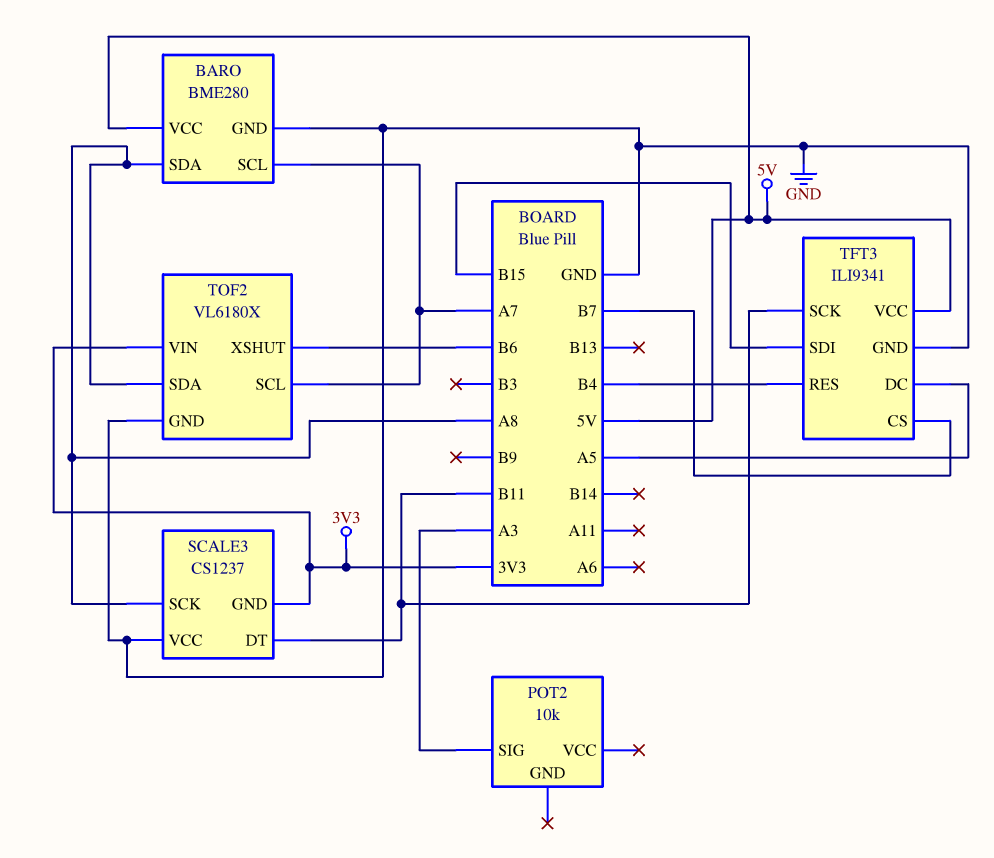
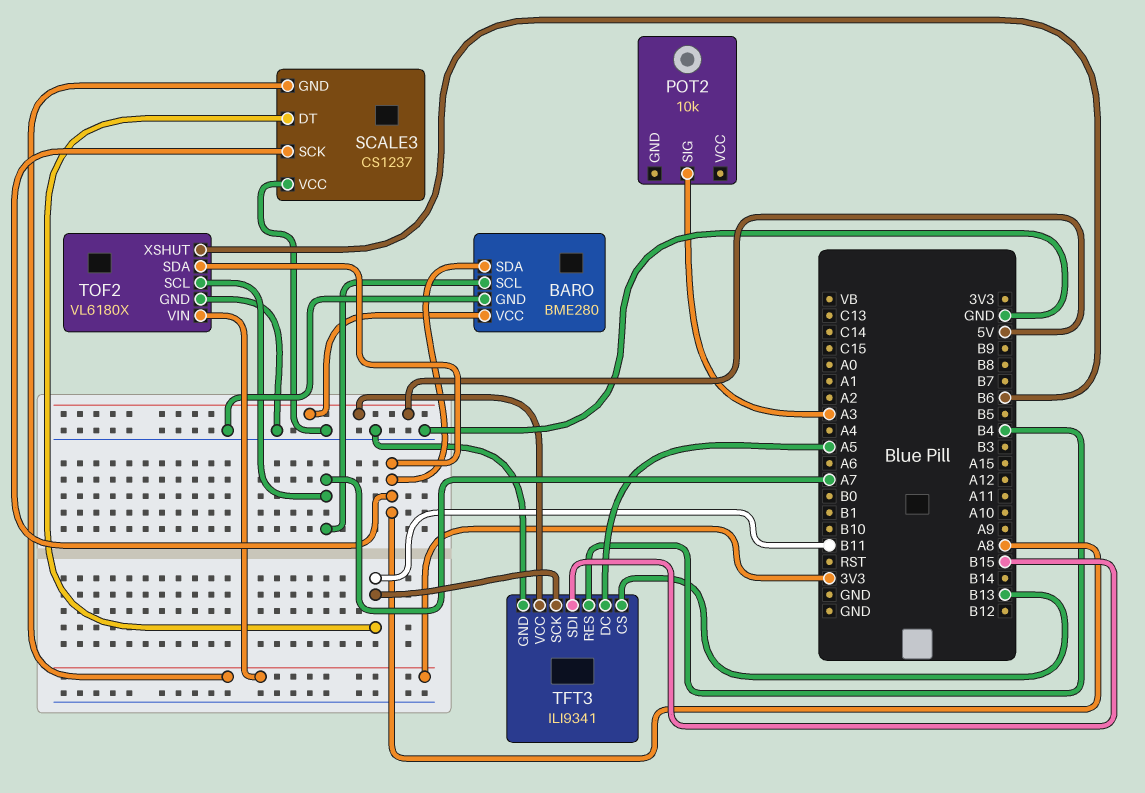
TFT3 pin CS: B7 -> B13

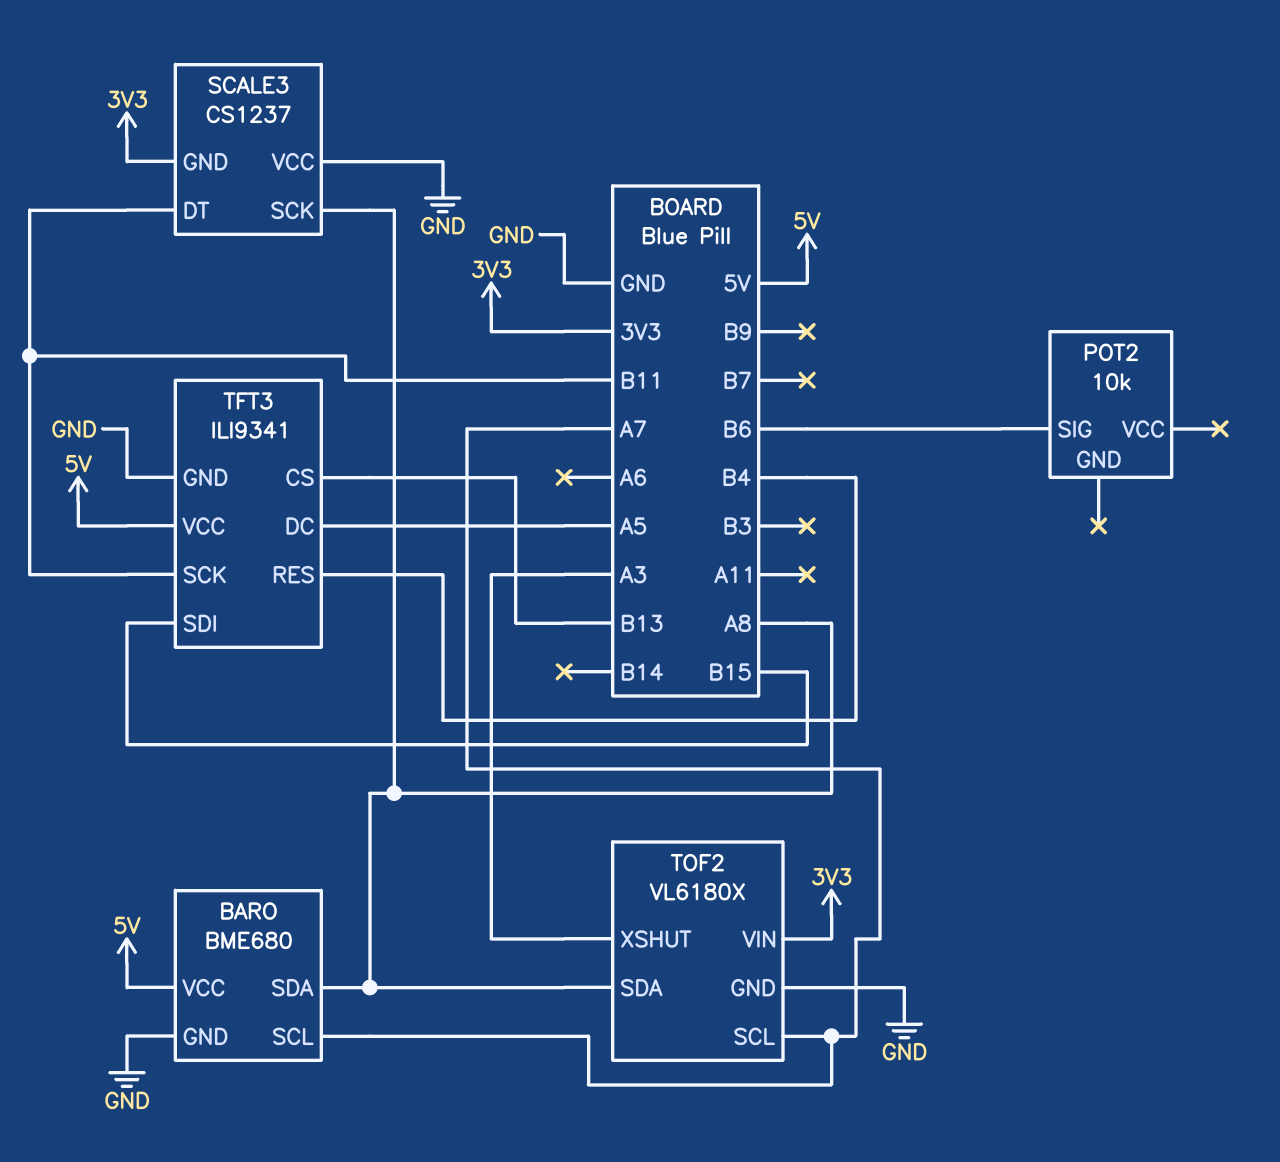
BARO: BME280 -> BME680
POT2 pin SIG: A3 -> B6
TOF2 pin XSHUT: B6 -> A3

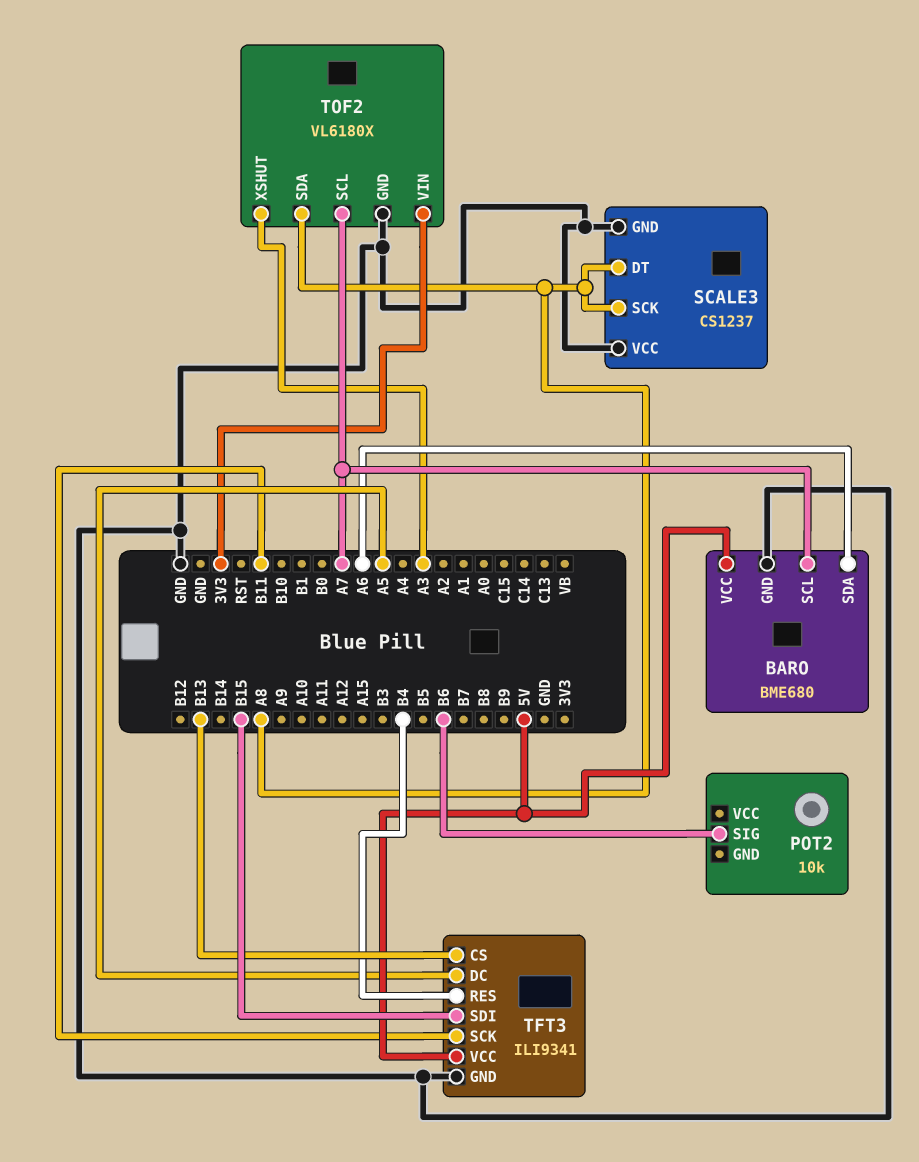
BARO pin SDA: A8 -> A6
SCALE3 pin DT: B11 -> A8
SCALE3 pin GND: 3V3 -> GND

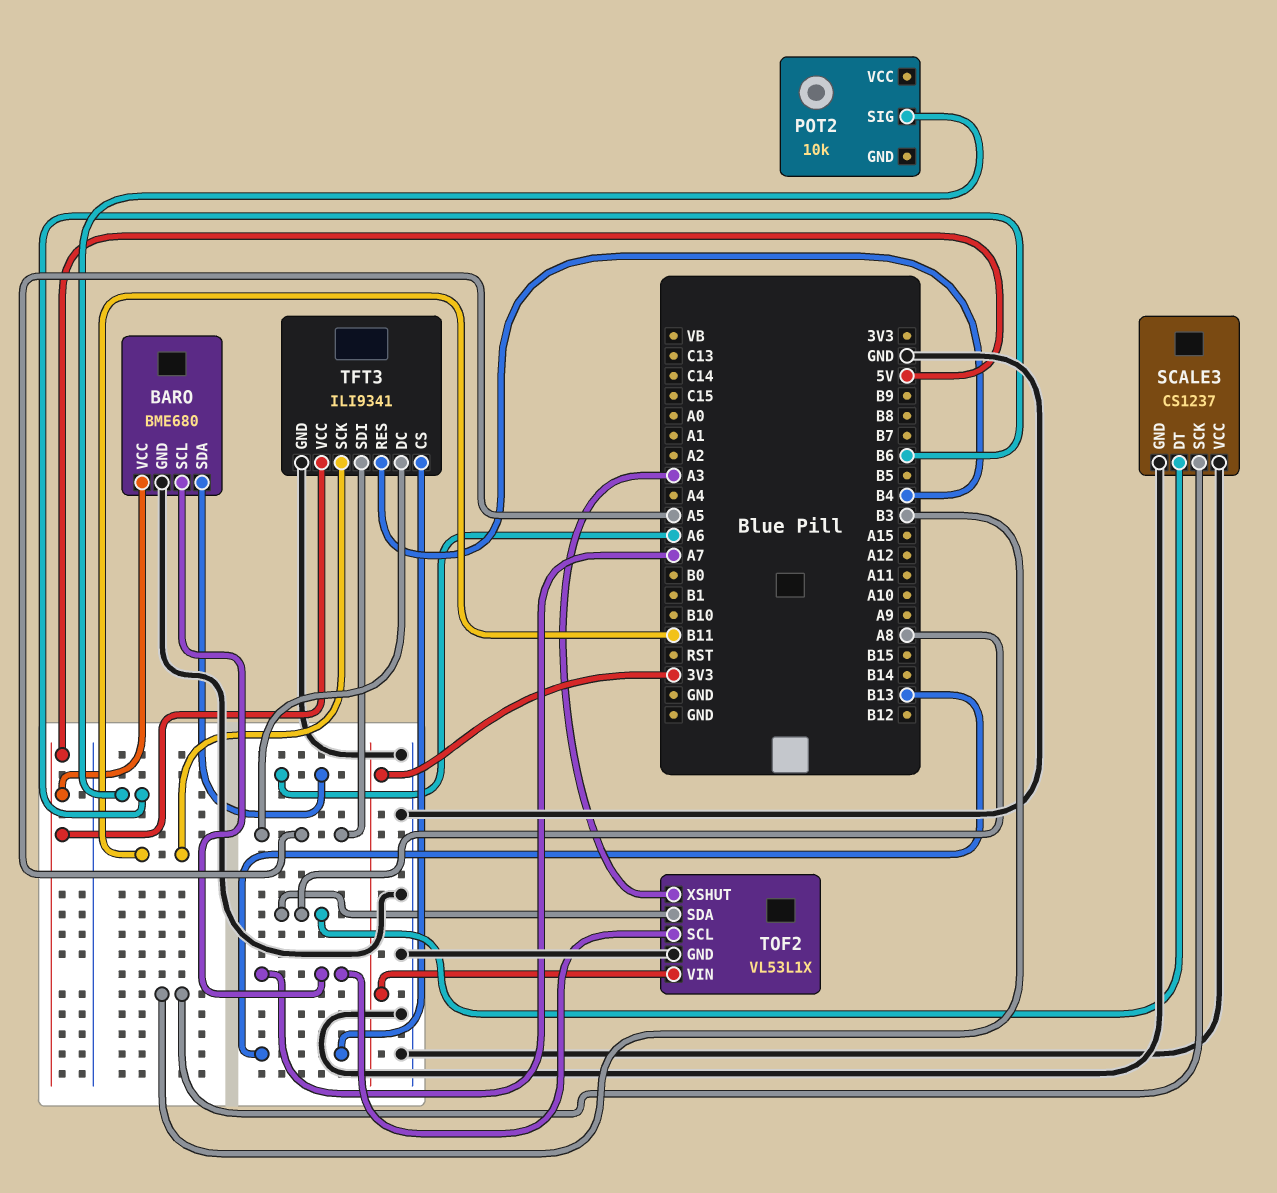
SCALE3 pin SCK: A8 -> B3
TFT3 pin SDI: B15 -> A5
TOF2: VL6180X -> VL53L1X

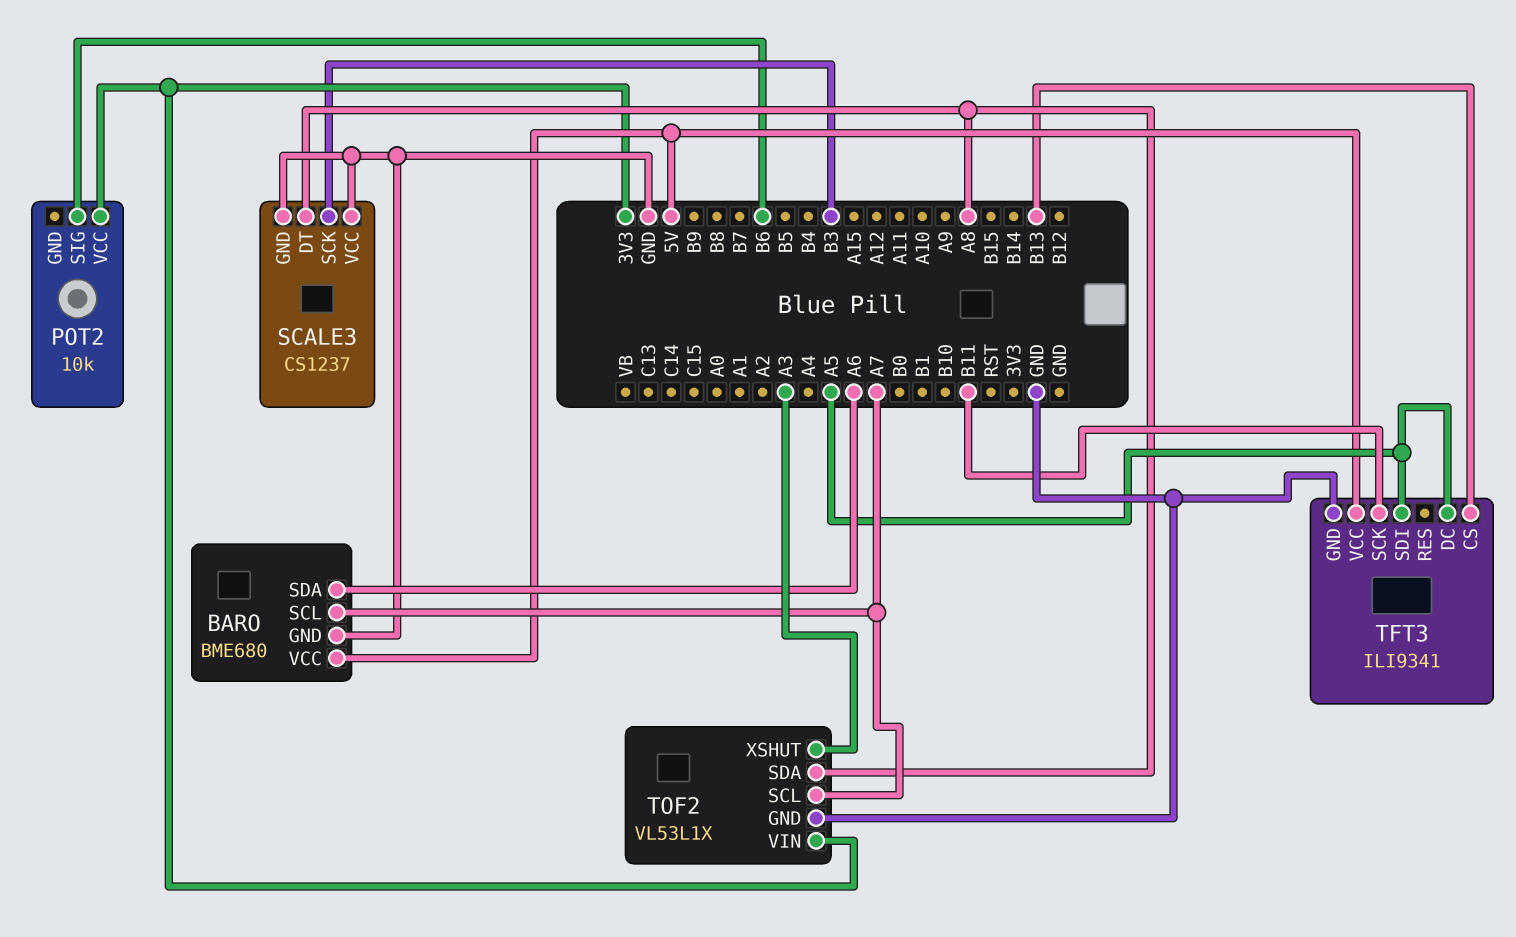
POT2 pin VCC: none -> 3V3
TFT3 pin RES: B4 -> none

